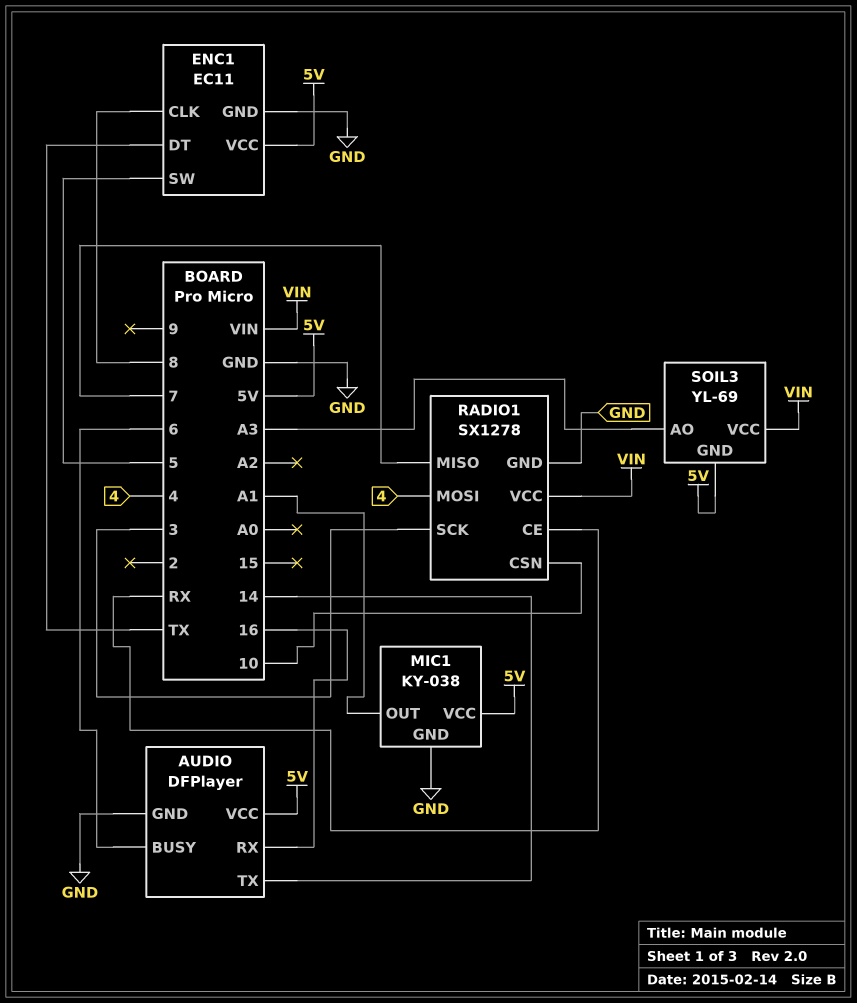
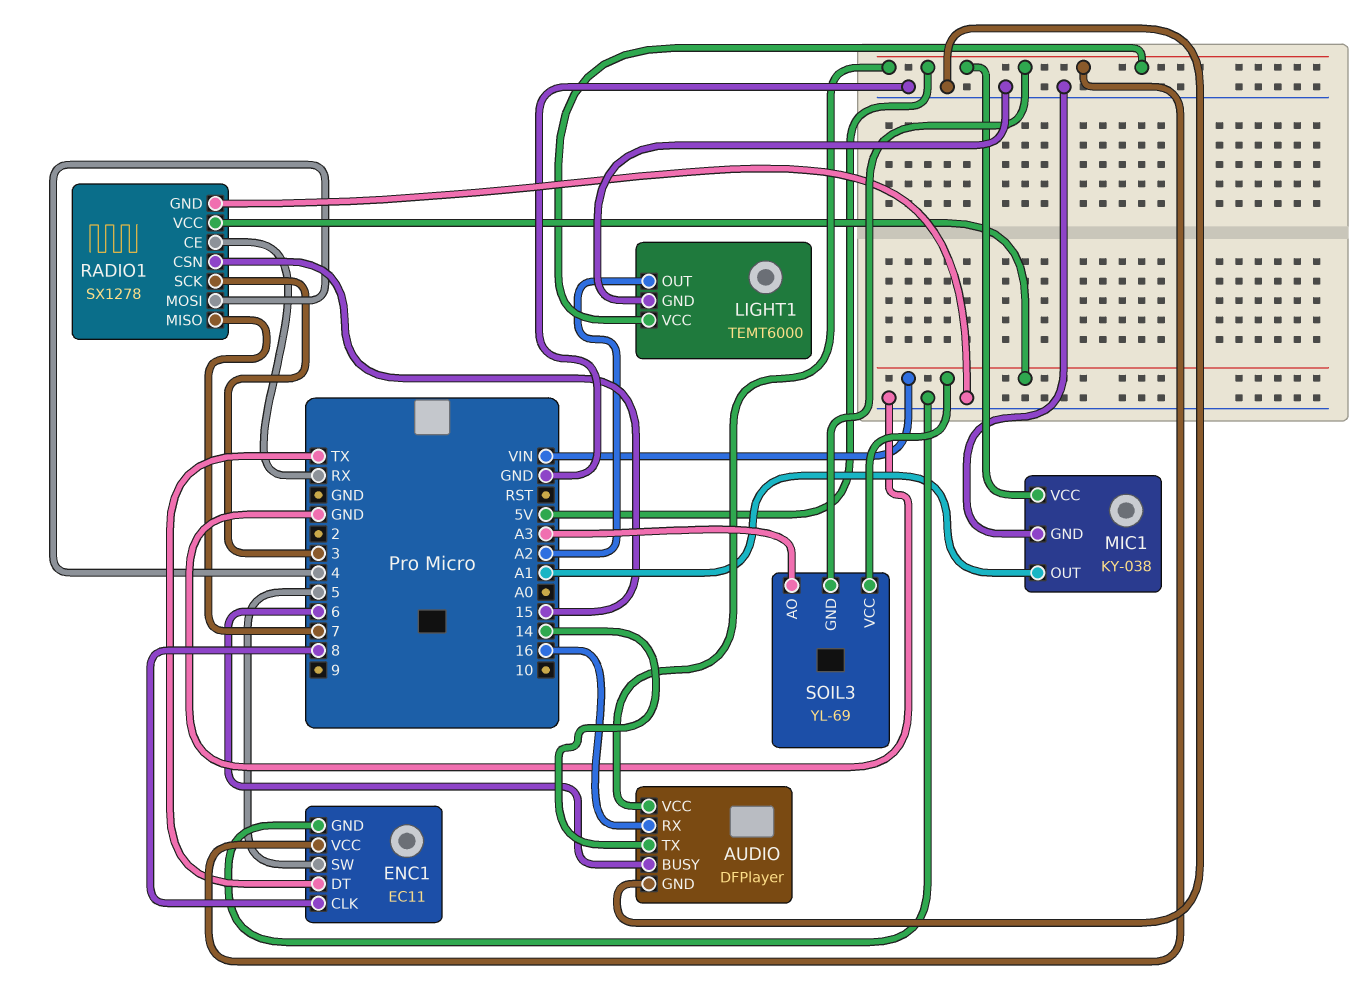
LIGHT1: none -> TEMT6000
LIGHT1 pin GND: none -> GND
LIGHT1 pin OUT: none -> A2
LIGHT1 pin VCC: none -> 5V
RADIO1 pin CSN: 10 -> 15

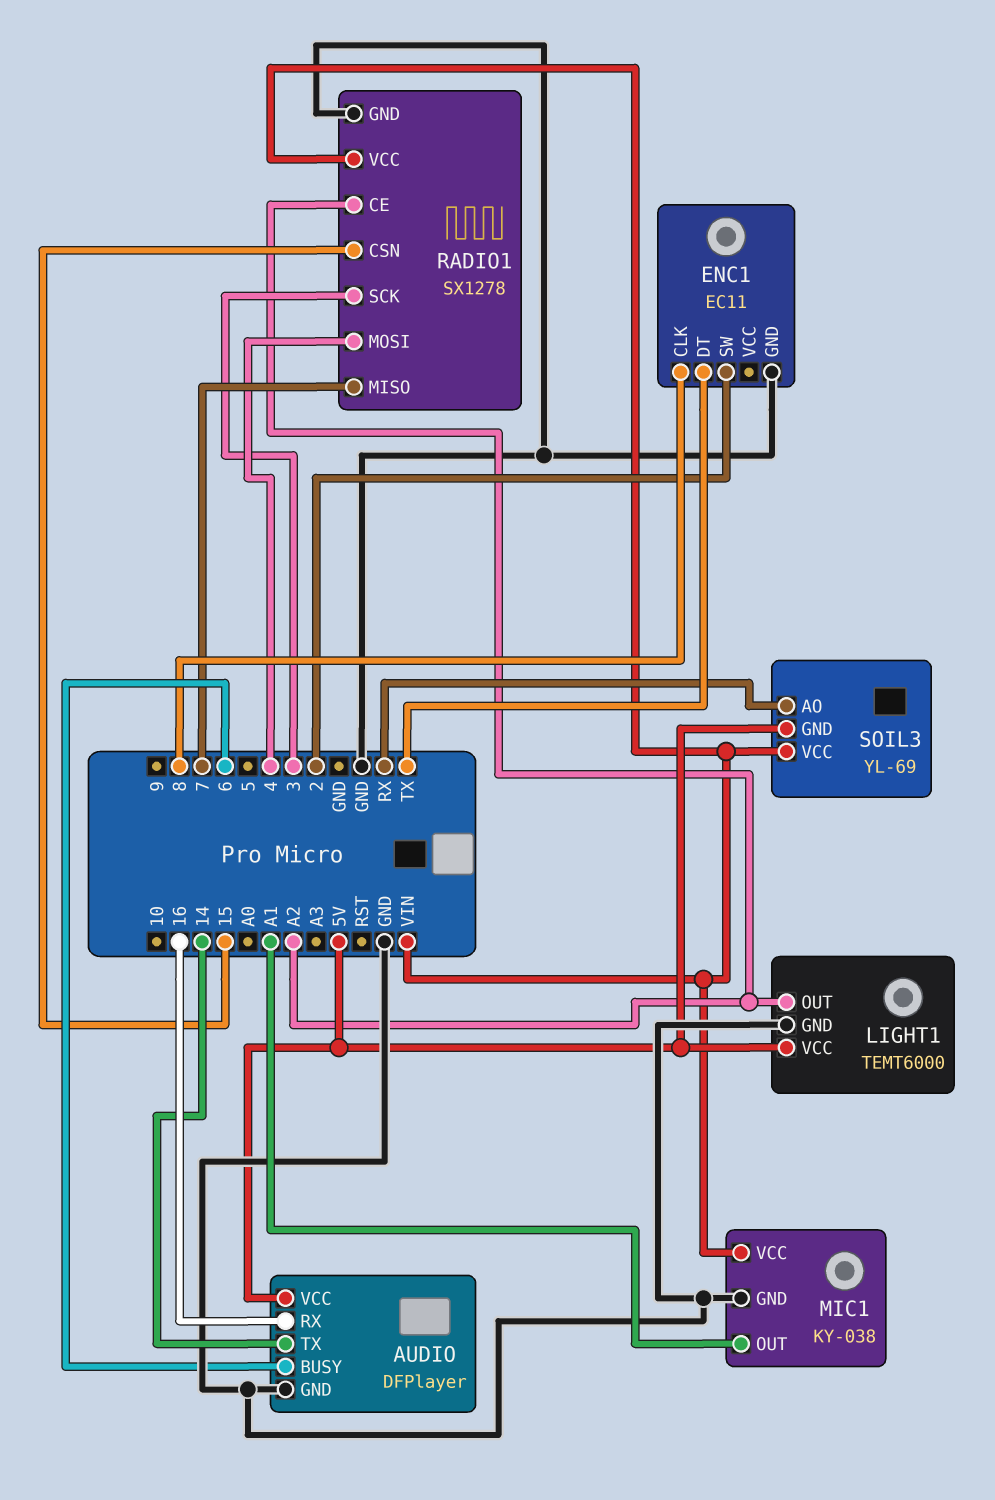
ENC1 pin SW: 5 -> 2
ENC1 pin VCC: 5V -> none
MIC1 pin VCC: 5V -> VIN
RADIO1 pin CE: RX -> A2
SOIL3 pin AO: A3 -> RX

